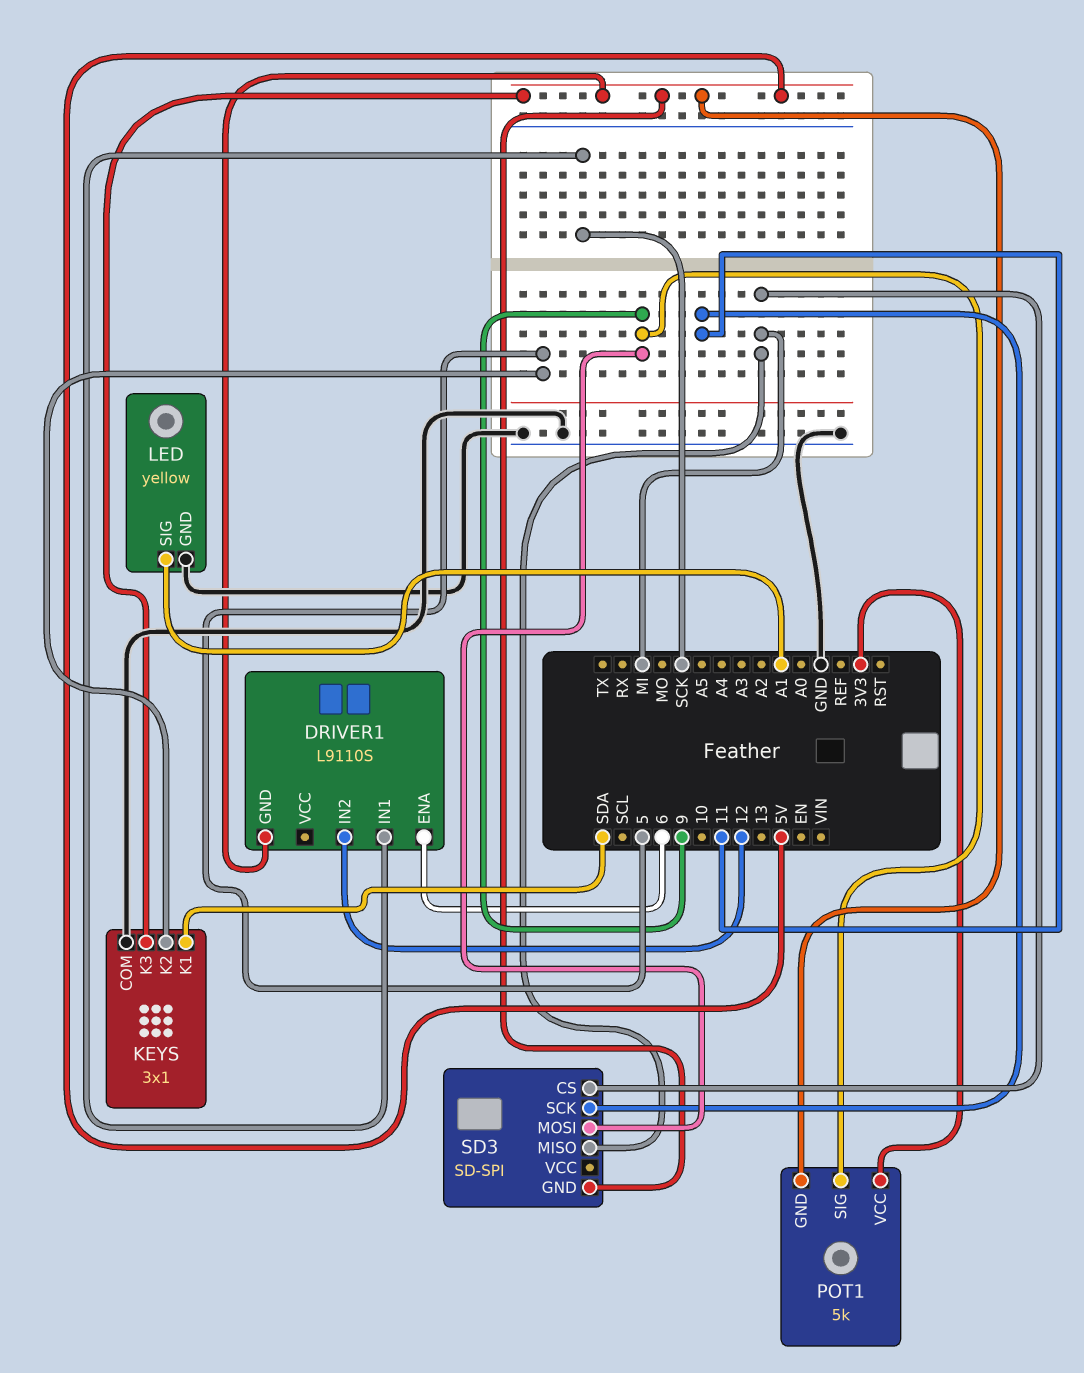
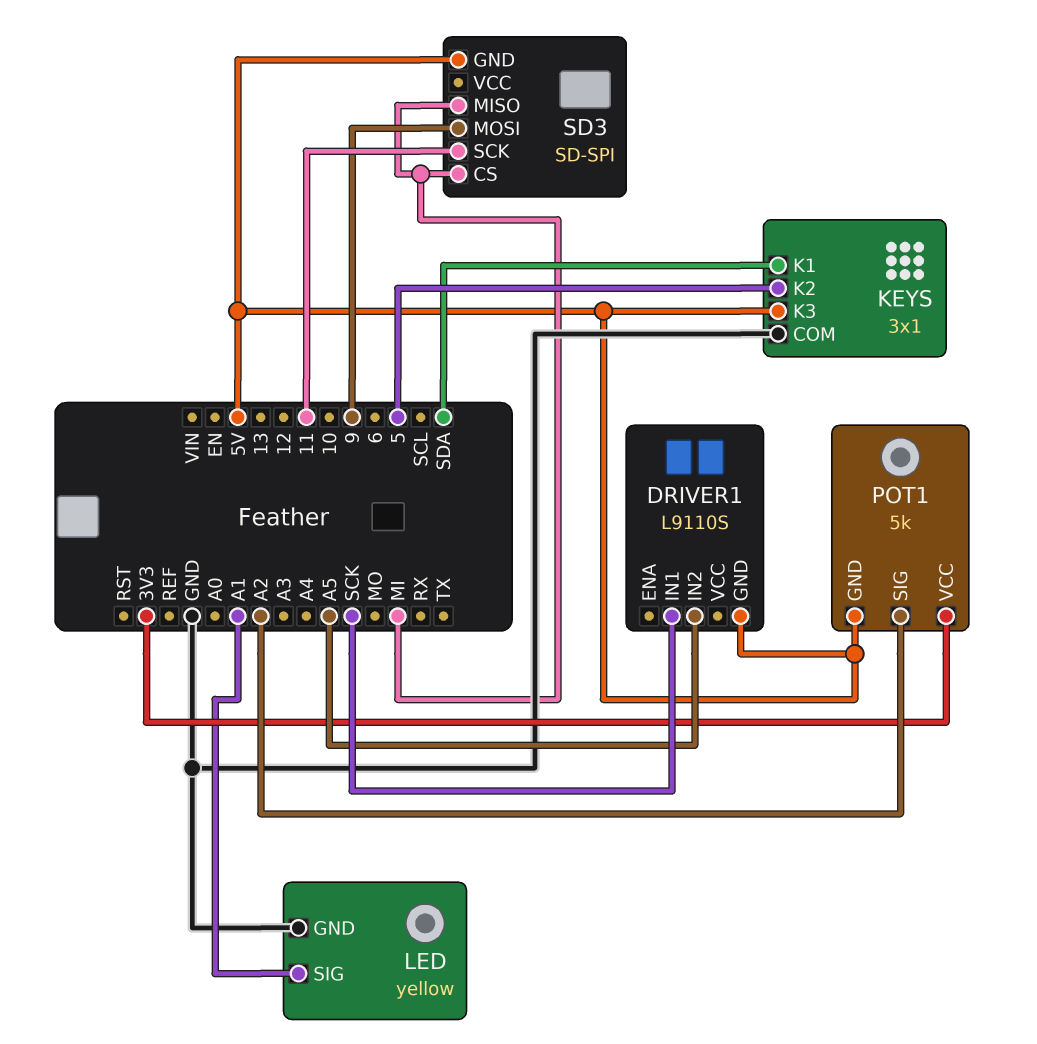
DRIVER1 pin ENA: 6 -> none
DRIVER1 pin IN2: 12 -> A5
POT1 pin SIG: 9 -> A2

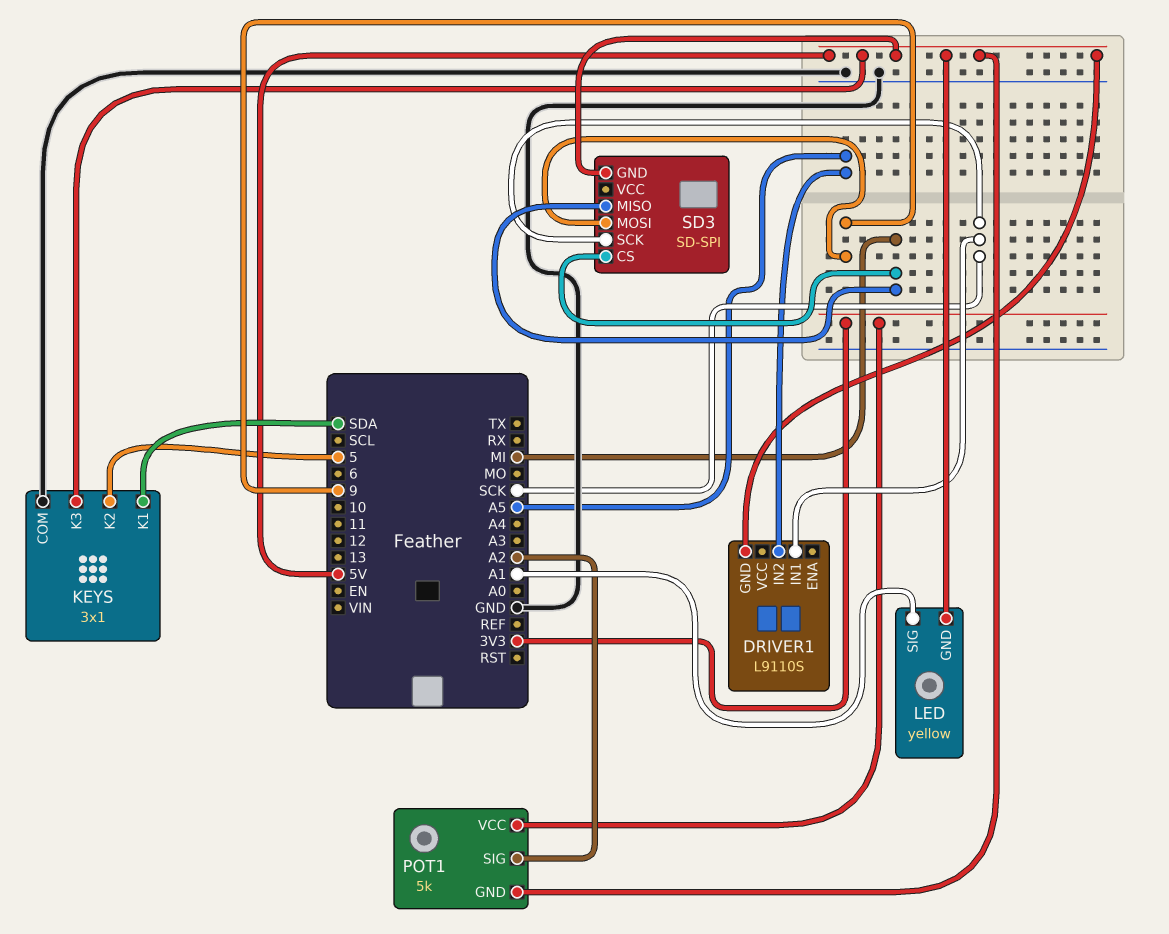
LED pin GND: GND -> 5V
SD3 pin SCK: 11 -> SCK

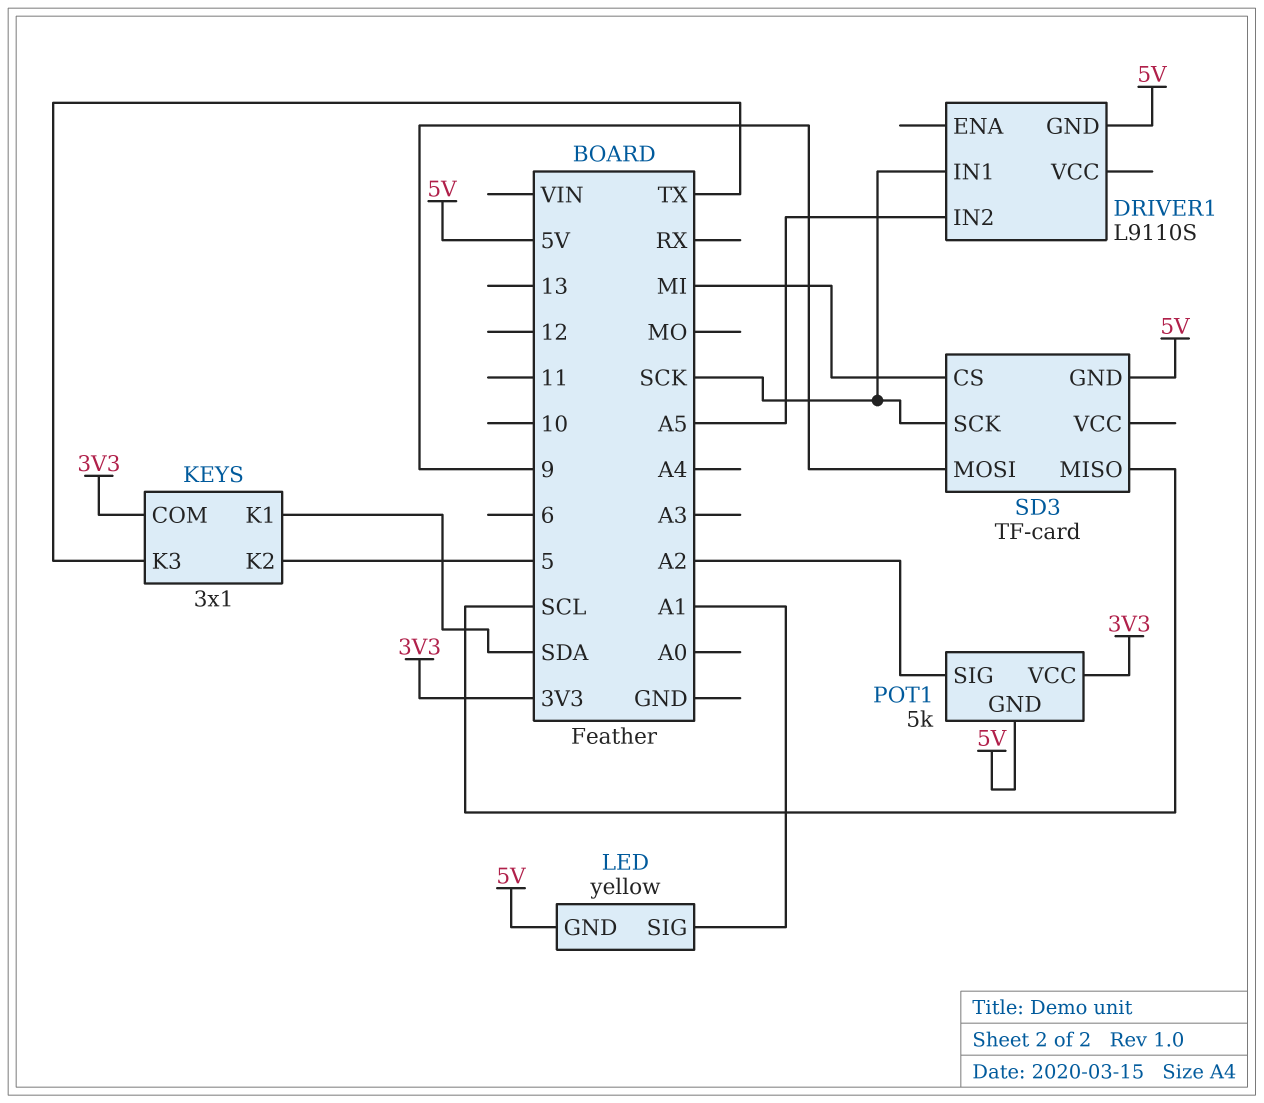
KEYS pin COM: GND -> 3V3
KEYS pin K3: 5V -> TX
SD3: SD-SPI -> TF-card
SD3 pin MISO: MI -> SCL

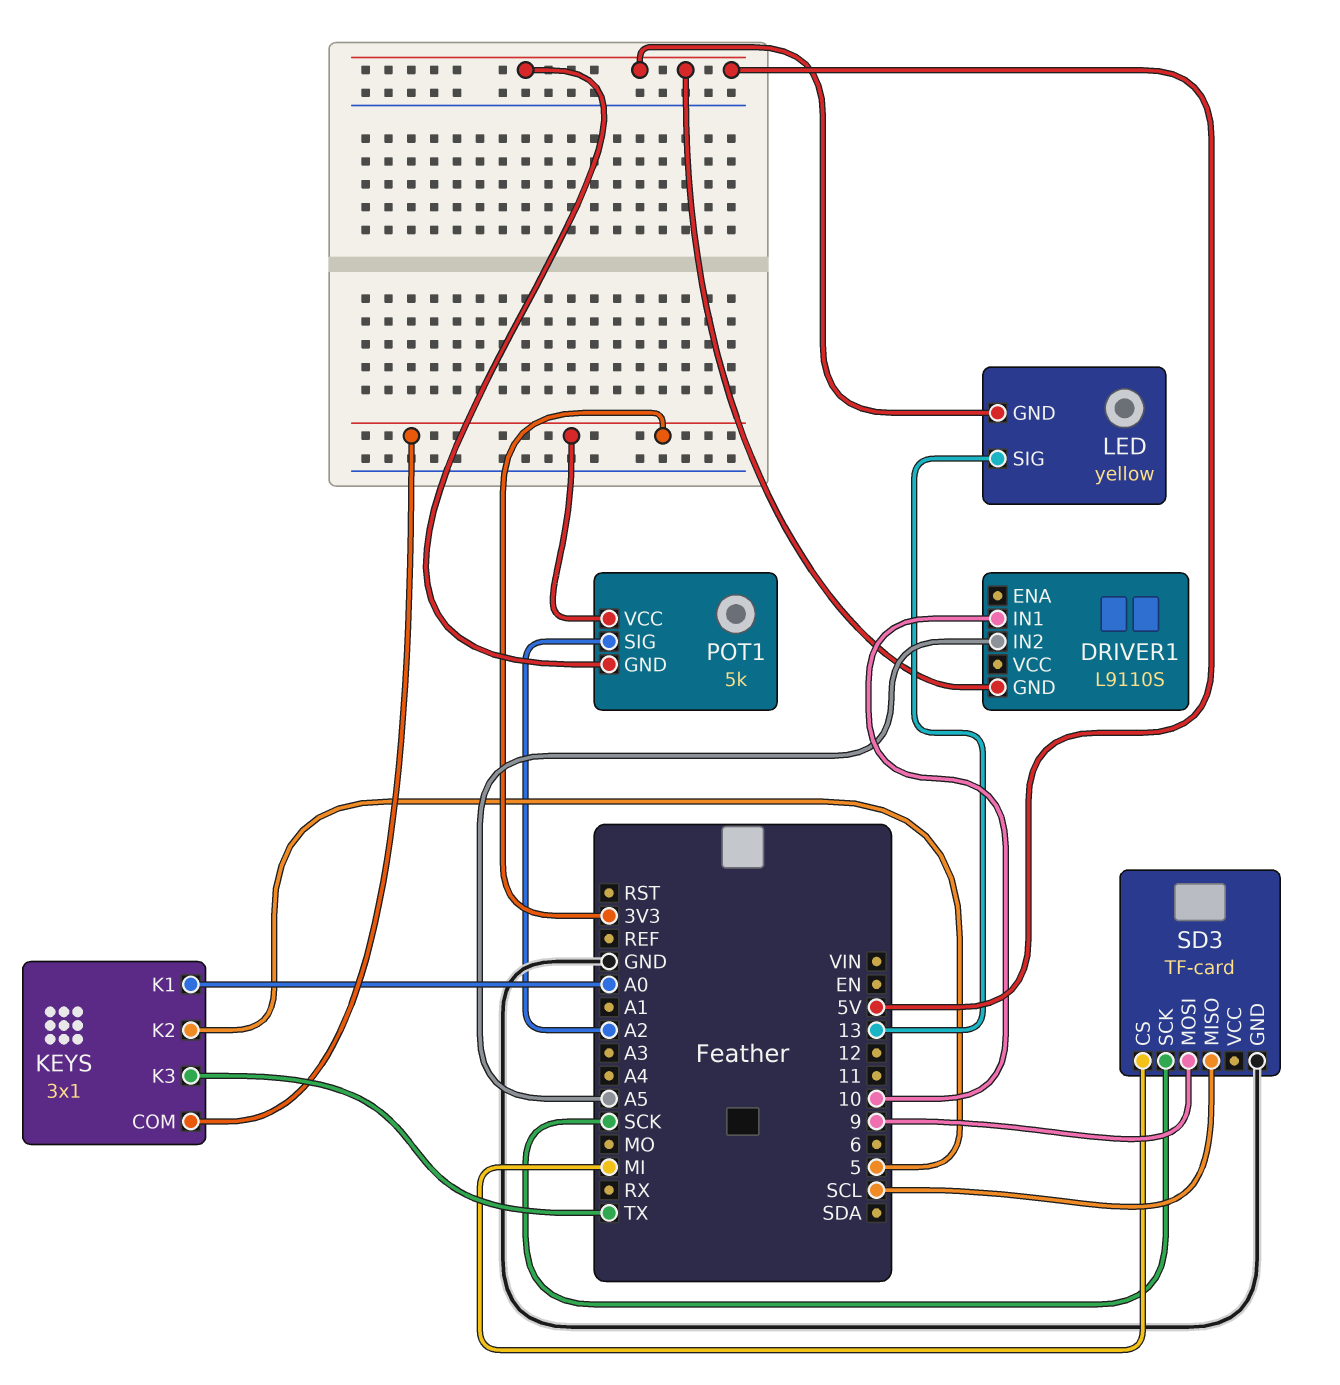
DRIVER1 pin IN1: SCK -> 10
KEYS pin K1: SDA -> A0
LED pin SIG: A1 -> 13
SD3 pin GND: 5V -> GND

